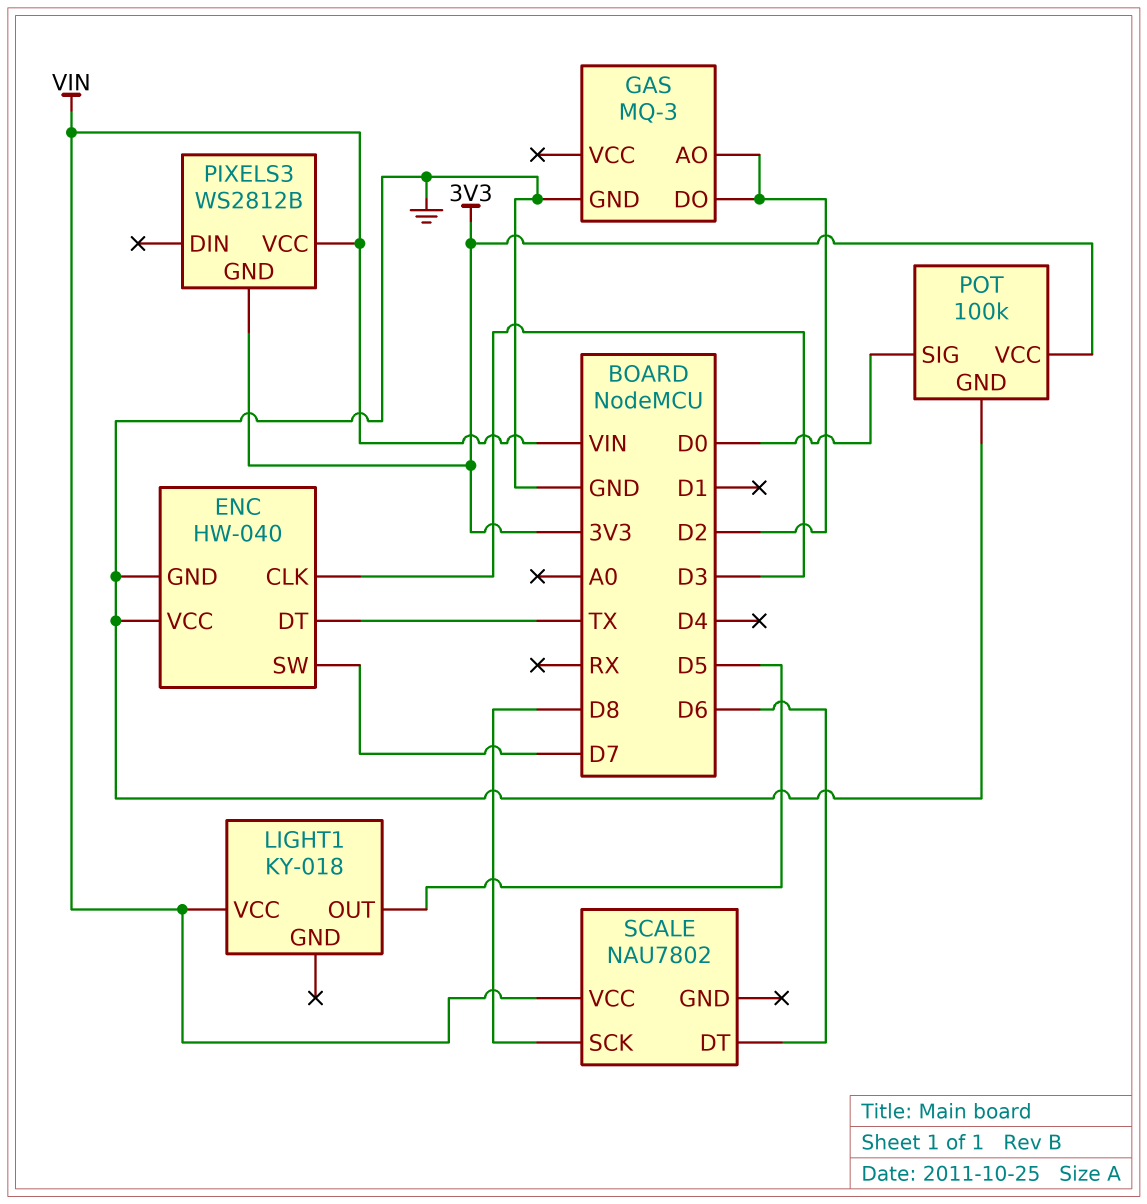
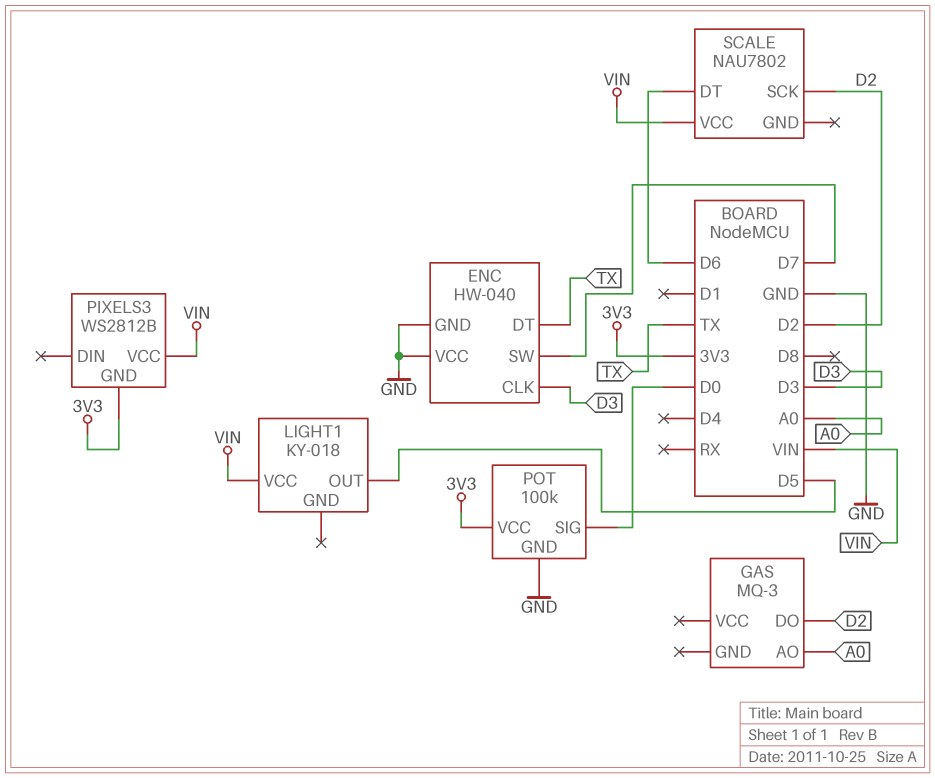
GAS pin AO: D2 -> A0
GAS pin GND: GND -> none
SCALE pin SCK: D8 -> D2

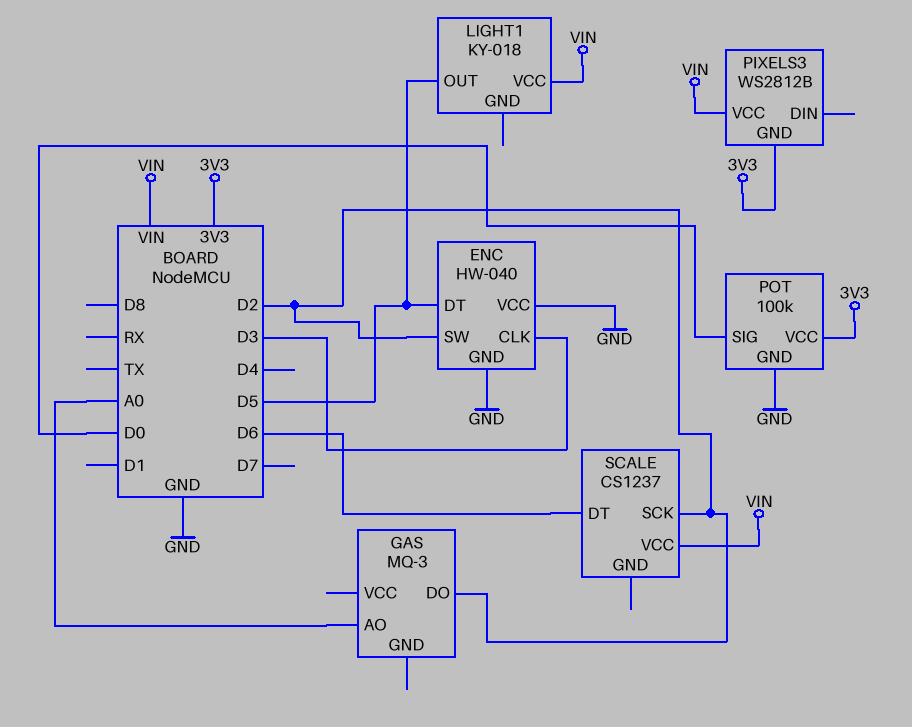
ENC pin DT: TX -> D5
ENC pin SW: D7 -> D2
SCALE: NAU7802 -> CS1237

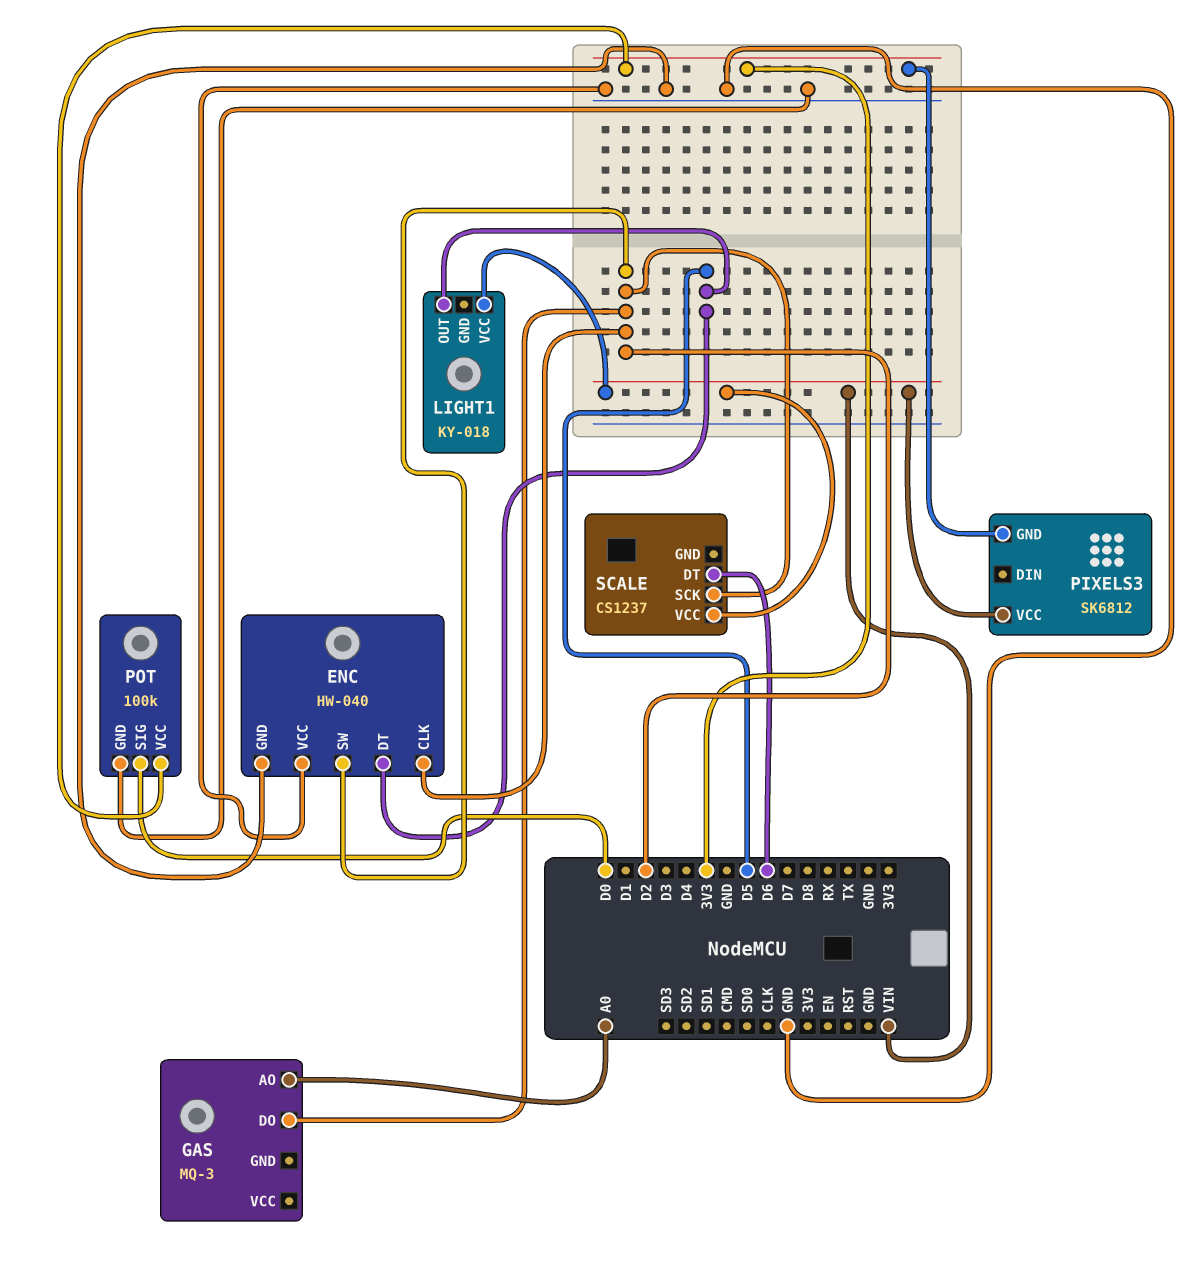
ENC pin CLK: D3 -> D2
PIXELS3: WS2812B -> SK6812

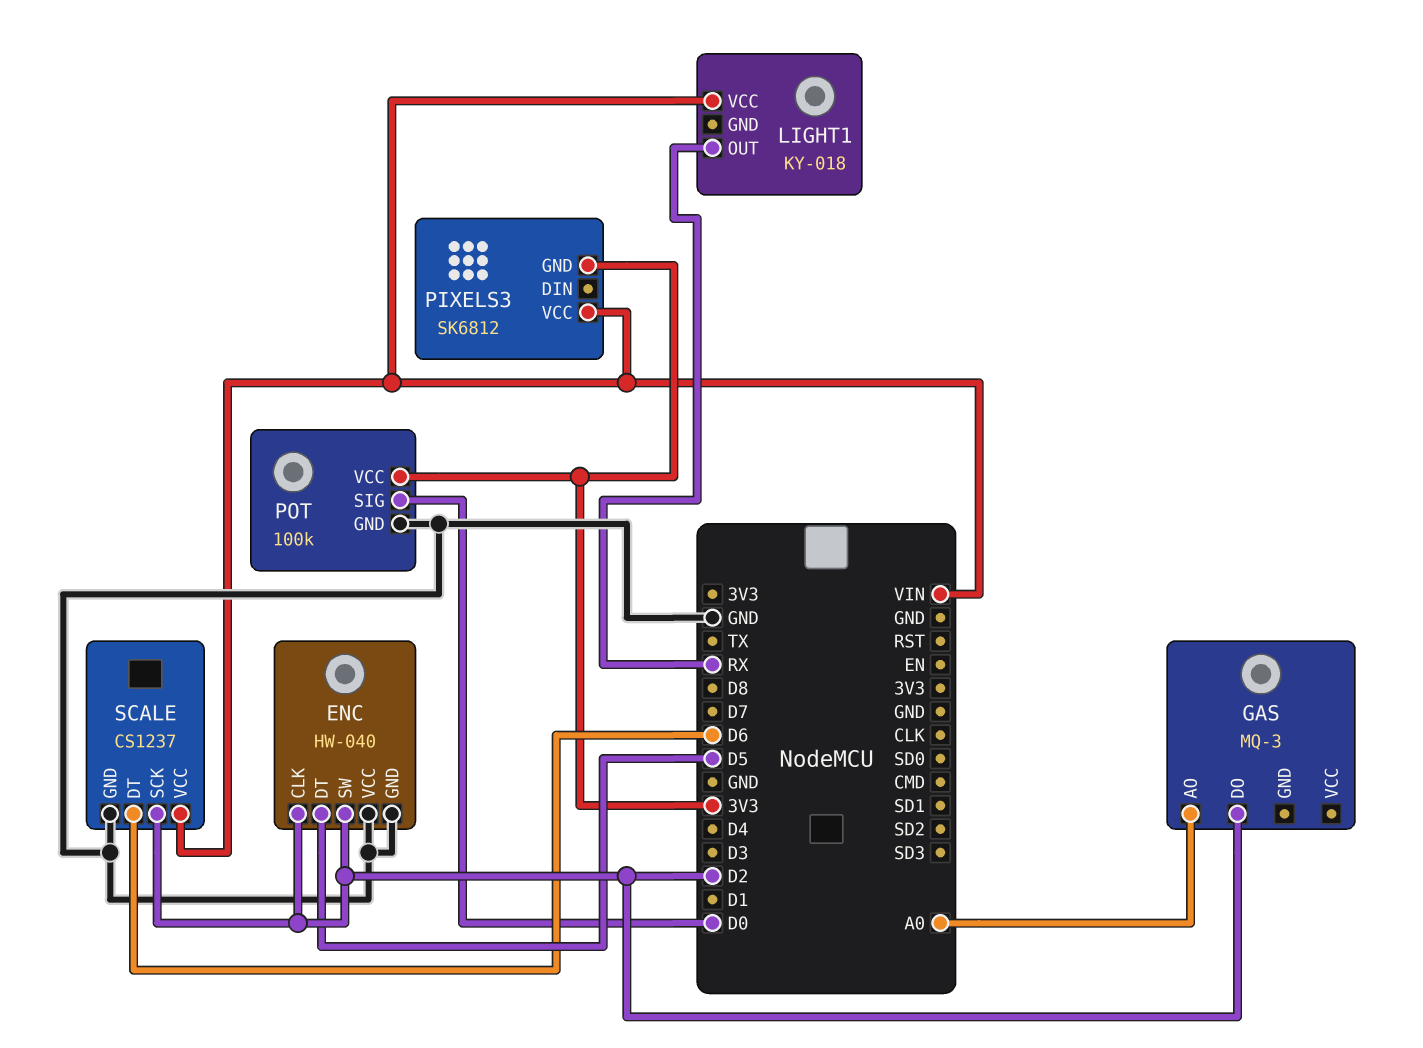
LIGHT1 pin OUT: D5 -> RX
SCALE pin GND: none -> GND

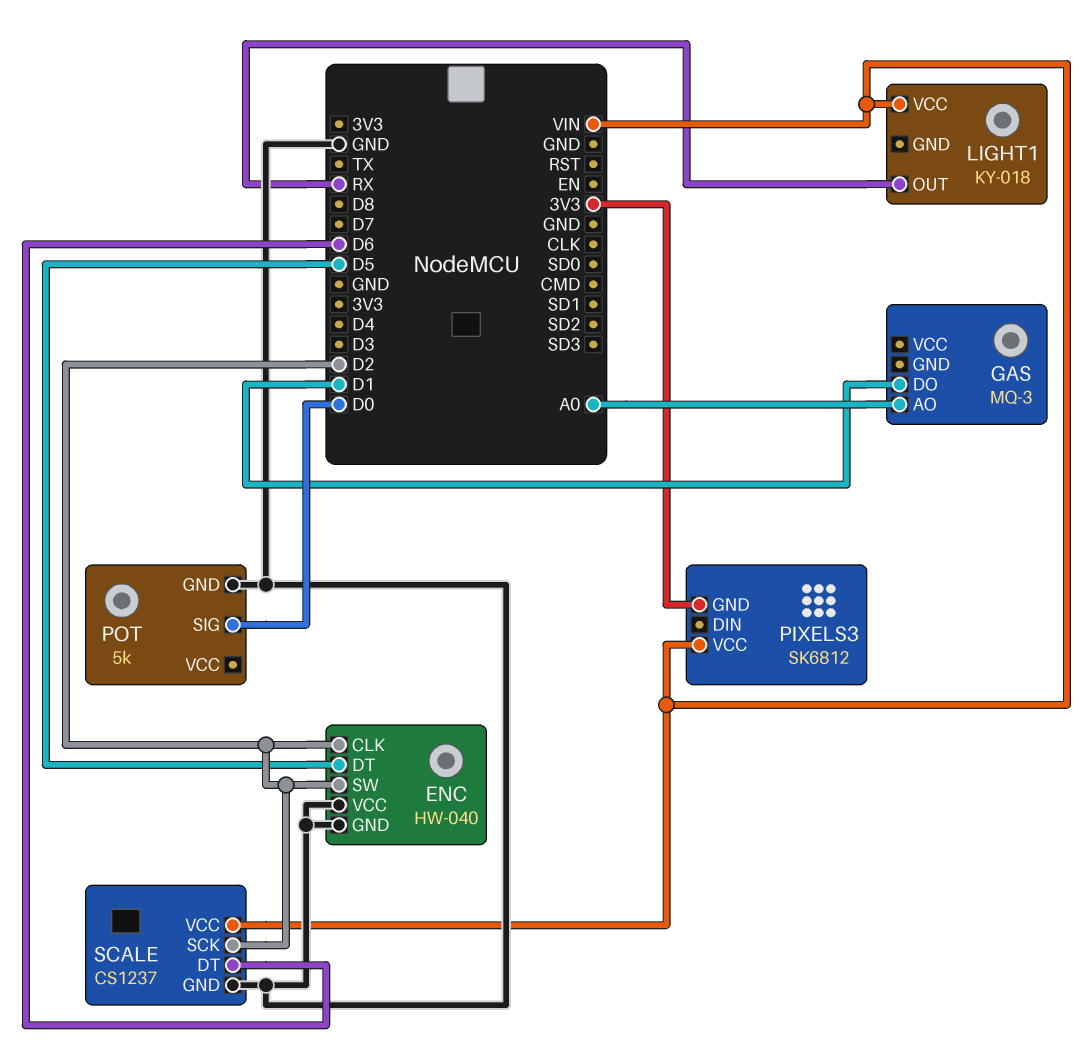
GAS pin DO: D2 -> D1
POT: 100k -> 5k
POT pin VCC: 3V3 -> none

